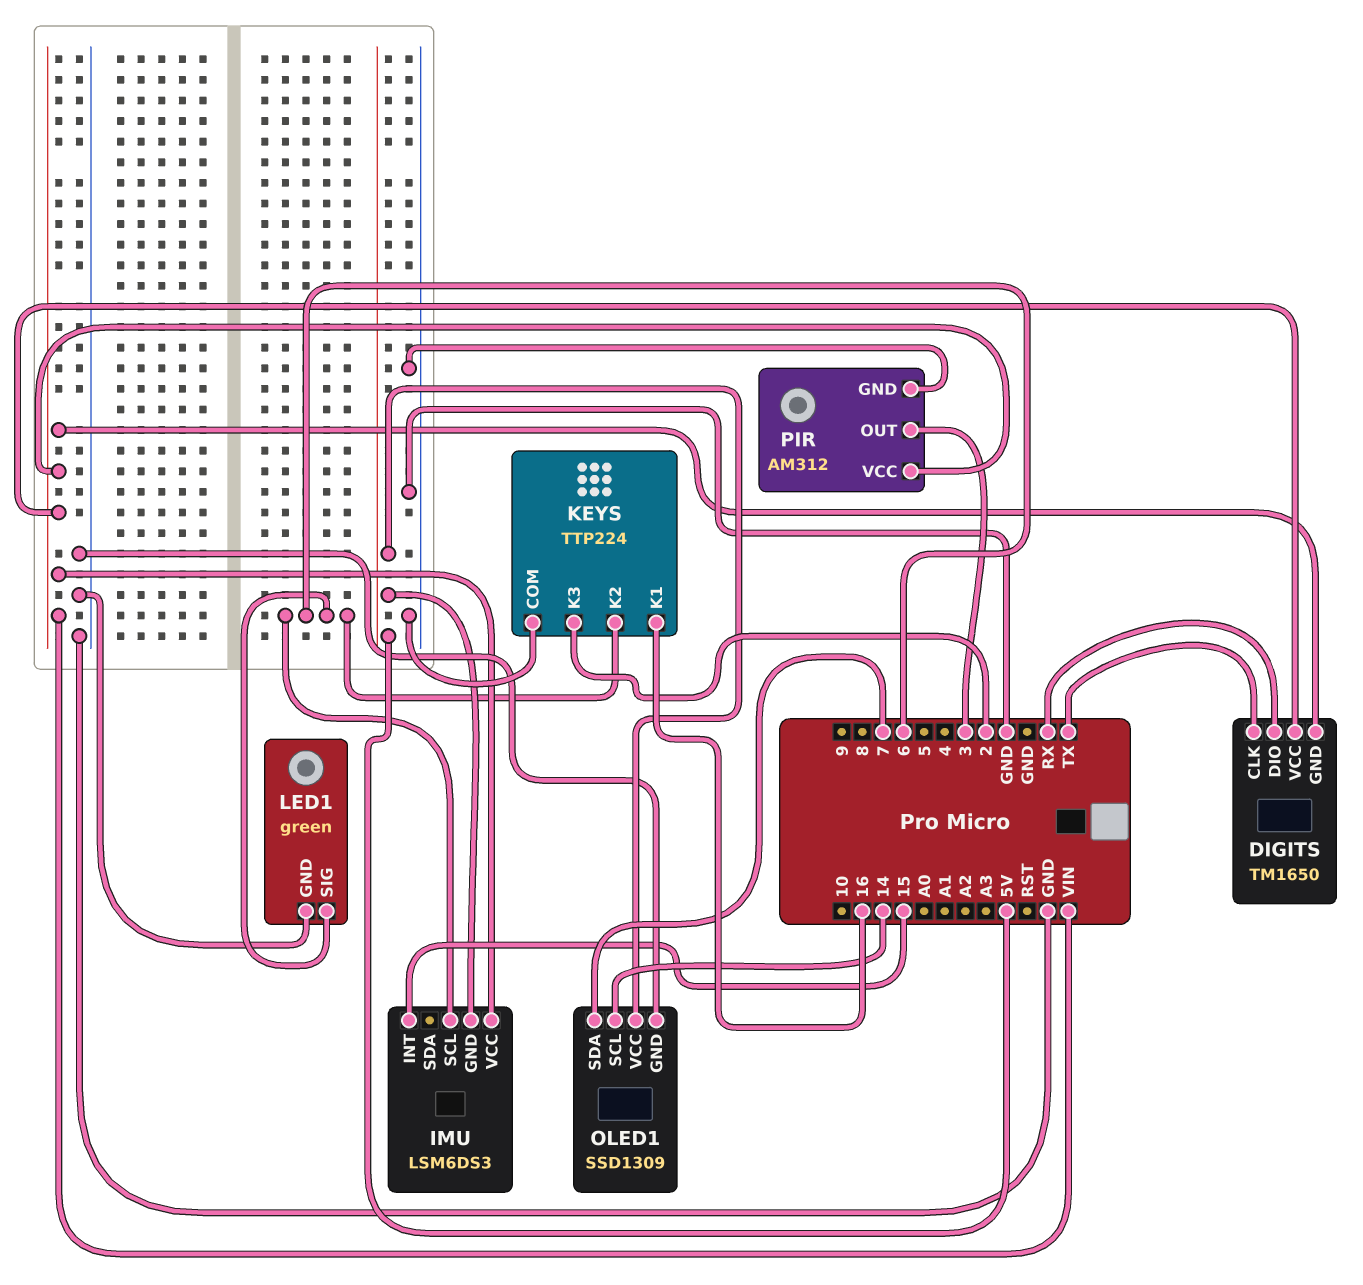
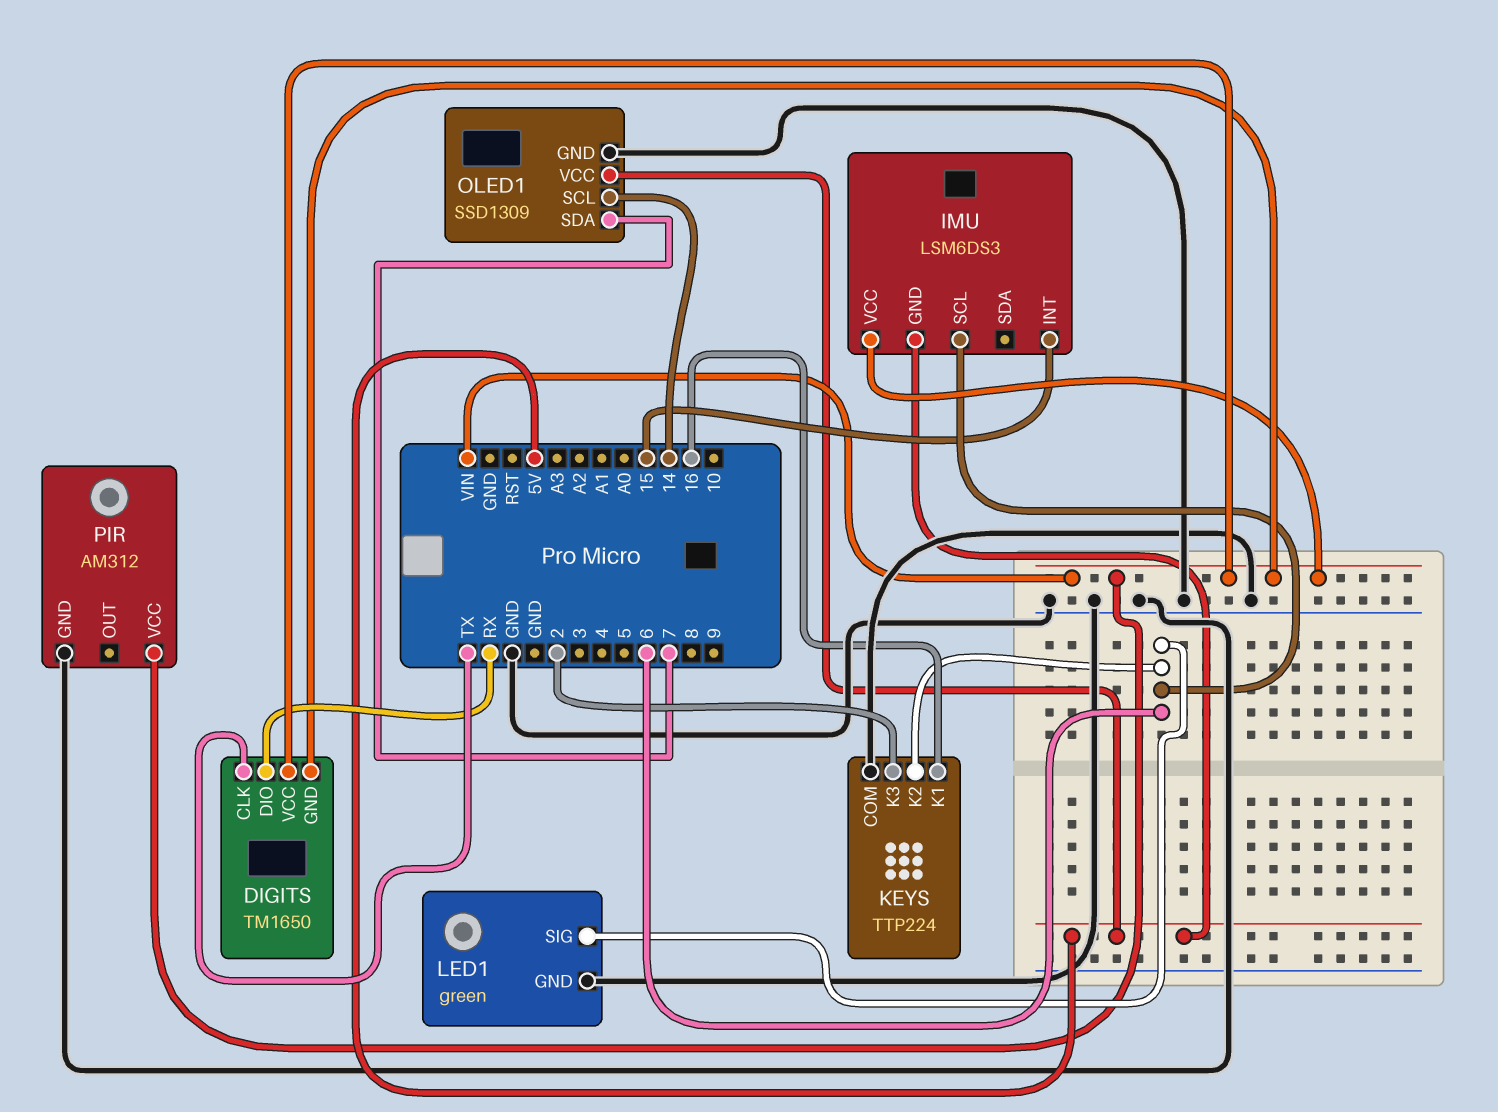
PIR pin OUT: 3 -> none

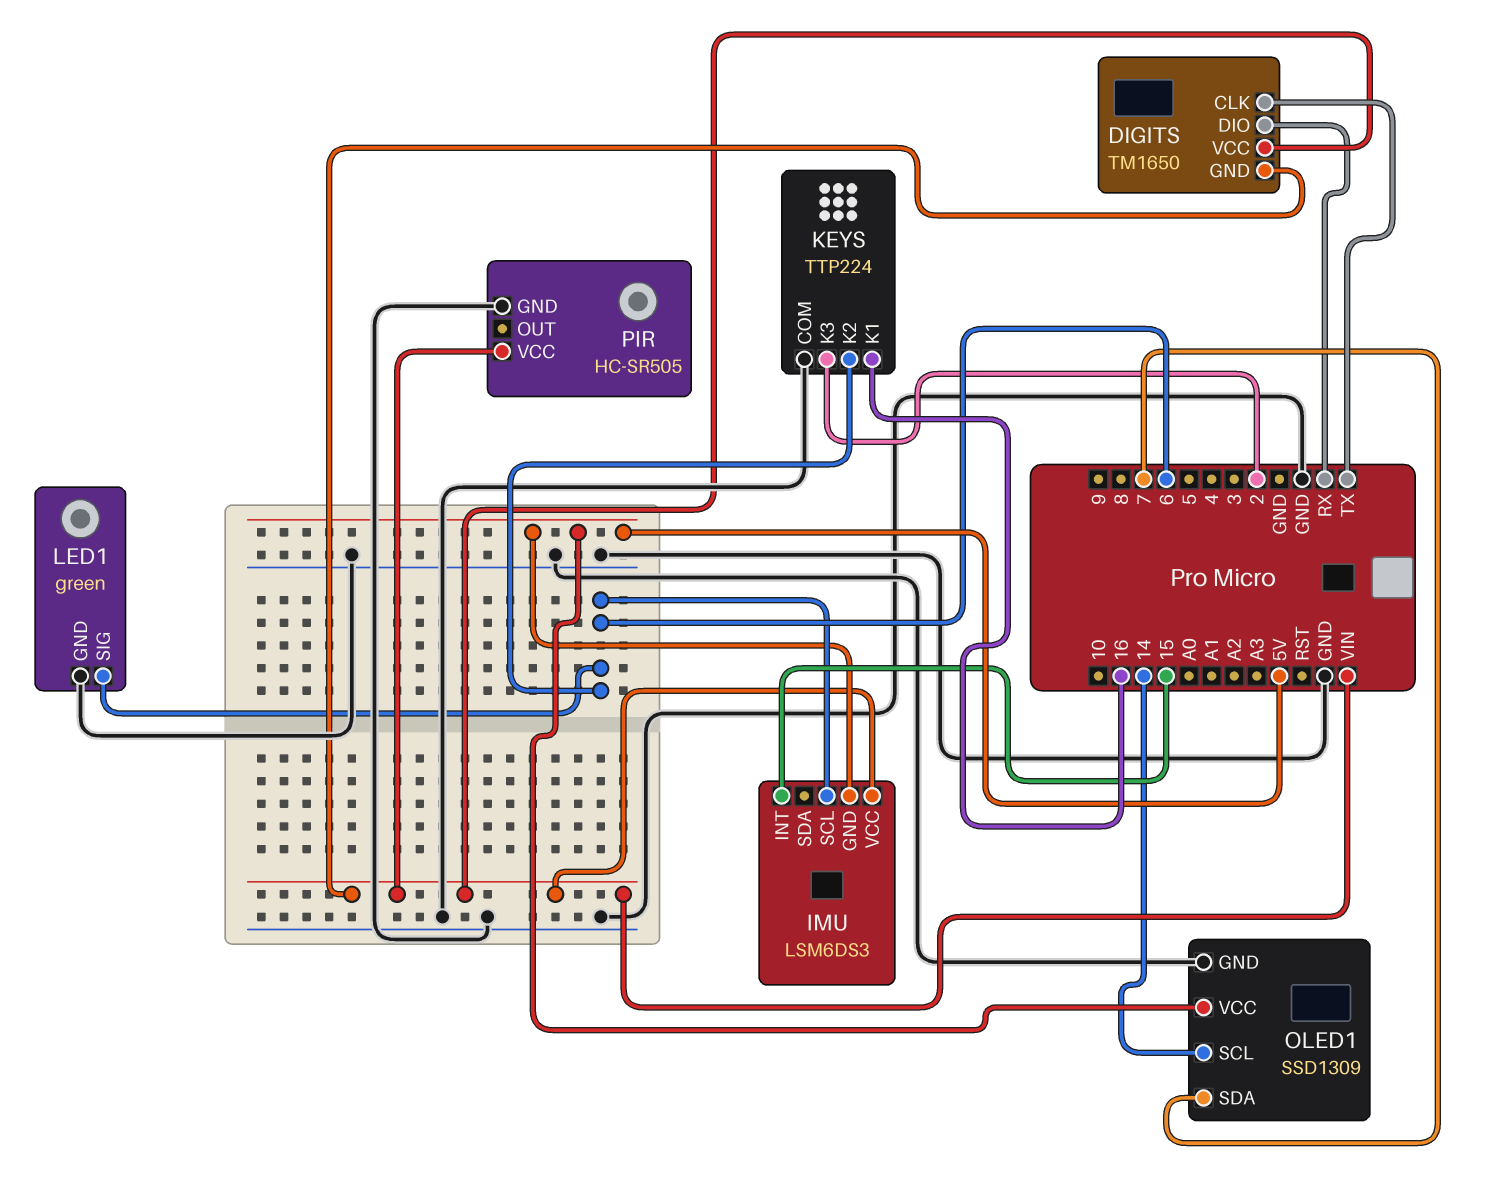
PIR: AM312 -> HC-SR505

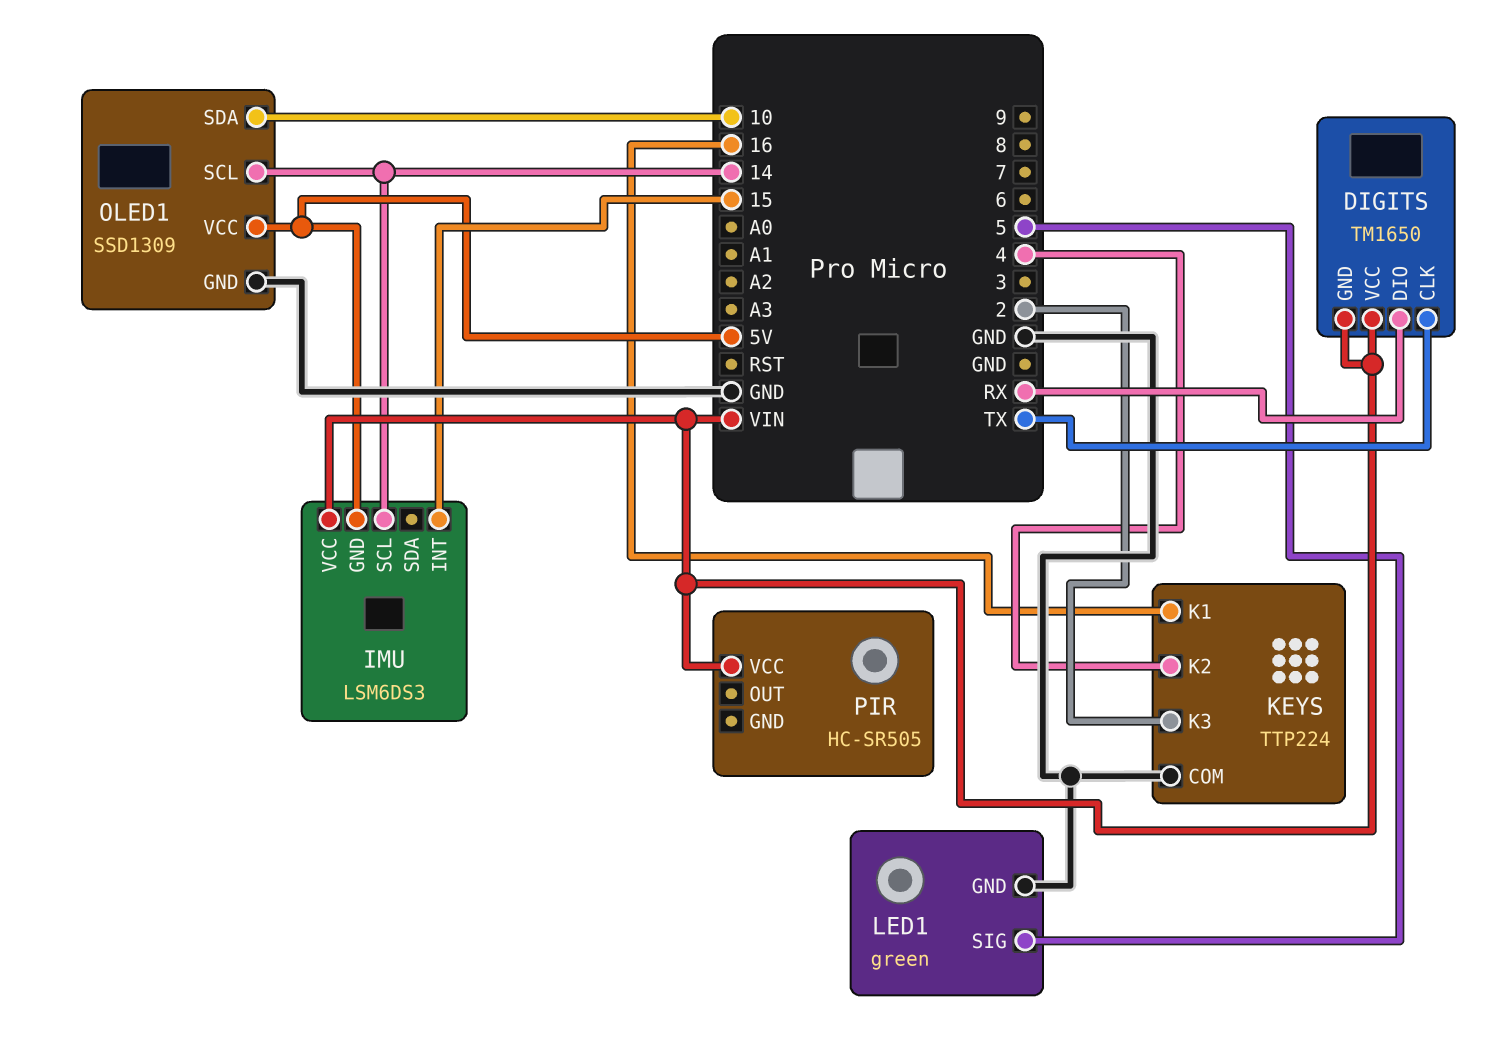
IMU pin SCL: 6 -> 14
KEYS pin K2: 6 -> 4
LED1 pin SIG: 6 -> 5
OLED1 pin SDA: 7 -> 10
PIR pin GND: GND -> none

